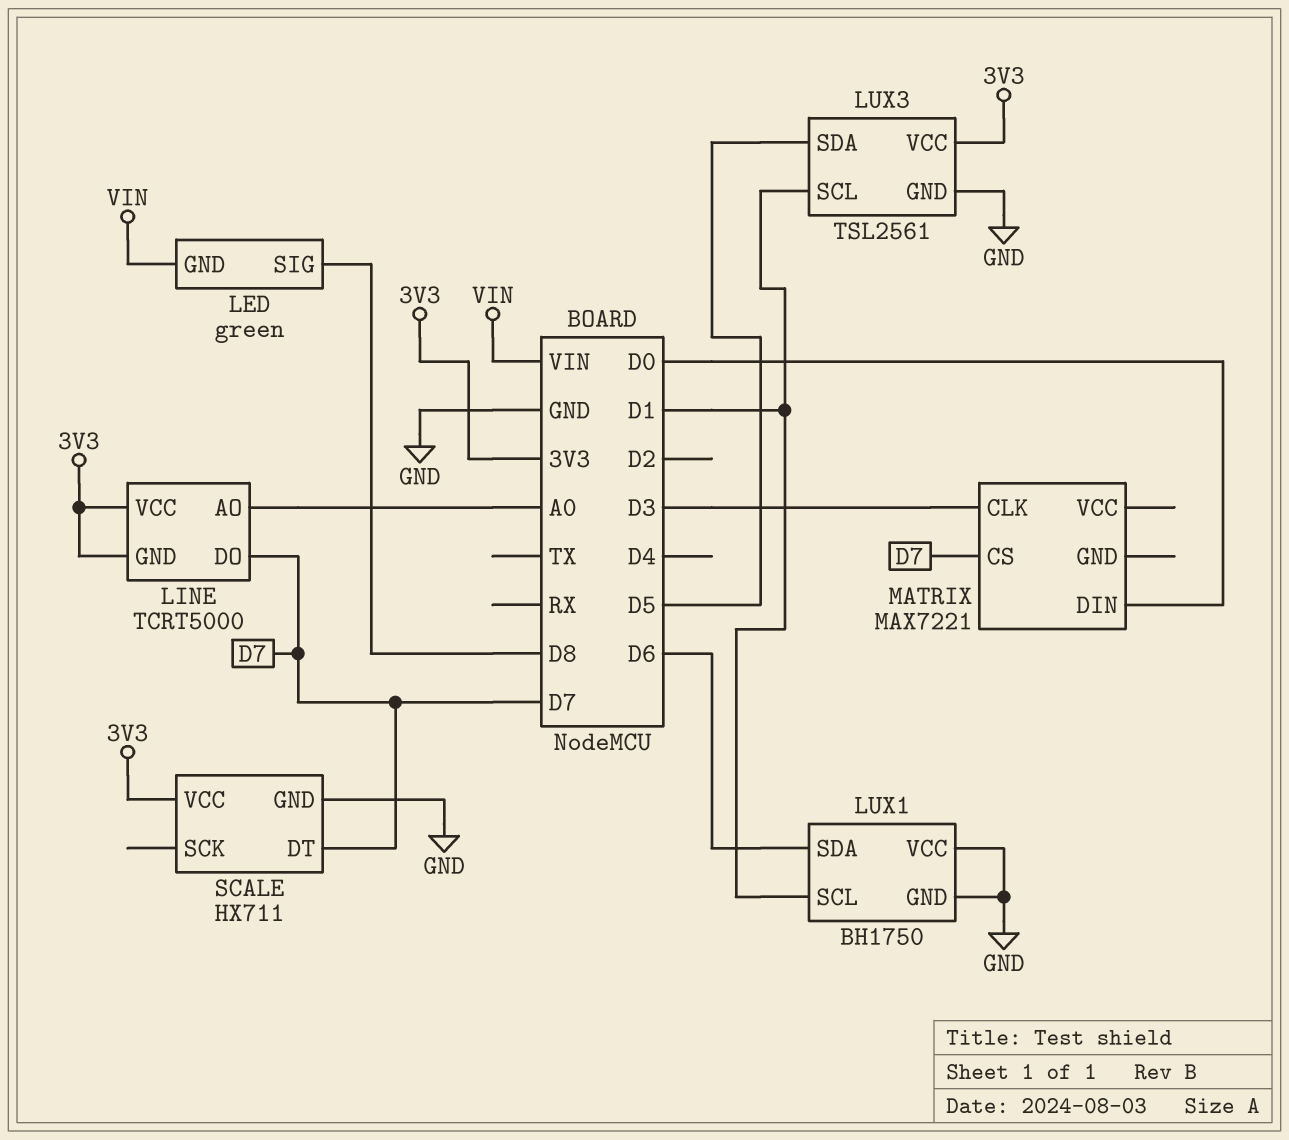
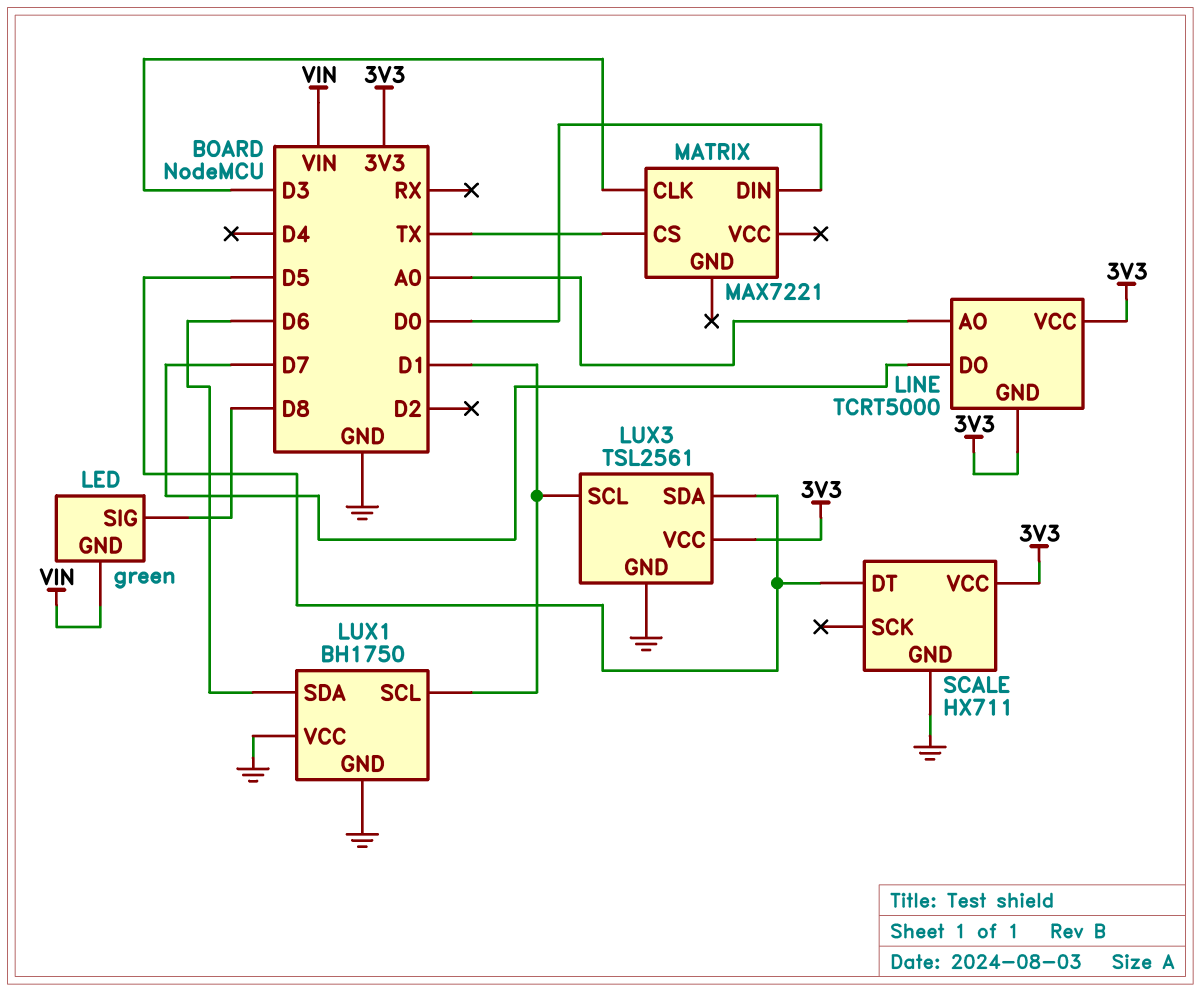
MATRIX pin CS: D7 -> TX
SCALE pin DT: D7 -> D5

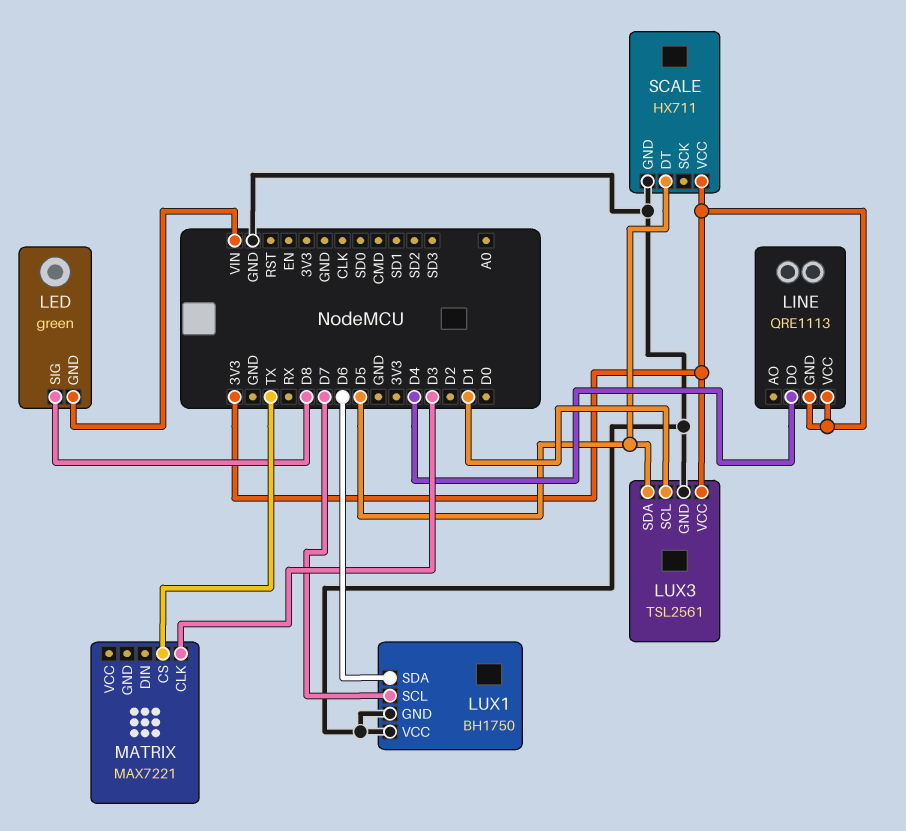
LINE: TCRT5000 -> QRE1113
LINE pin AO: A0 -> none
LINE pin DO: D7 -> D4
LUX1 pin SCL: D1 -> D7
MATRIX pin DIN: D0 -> none

